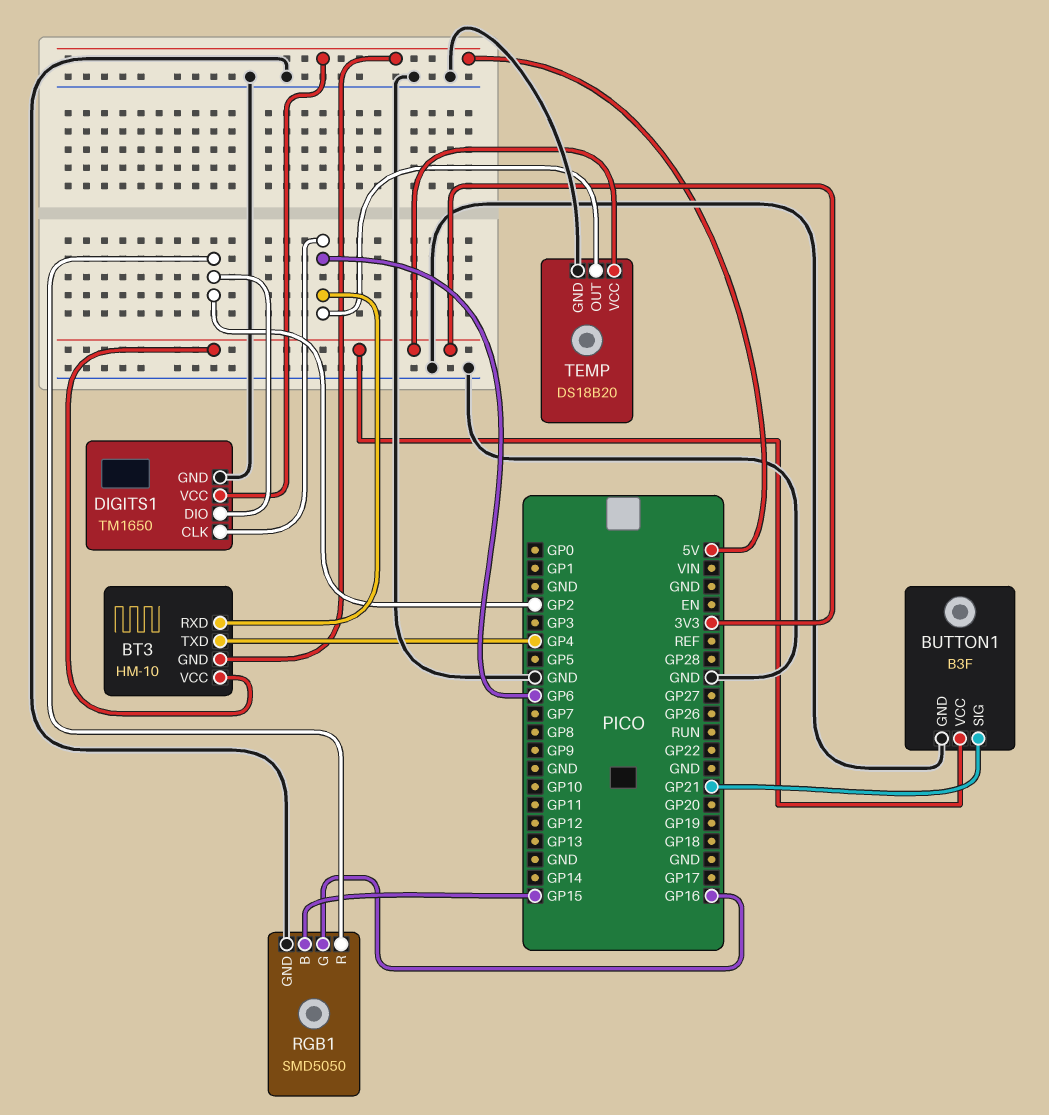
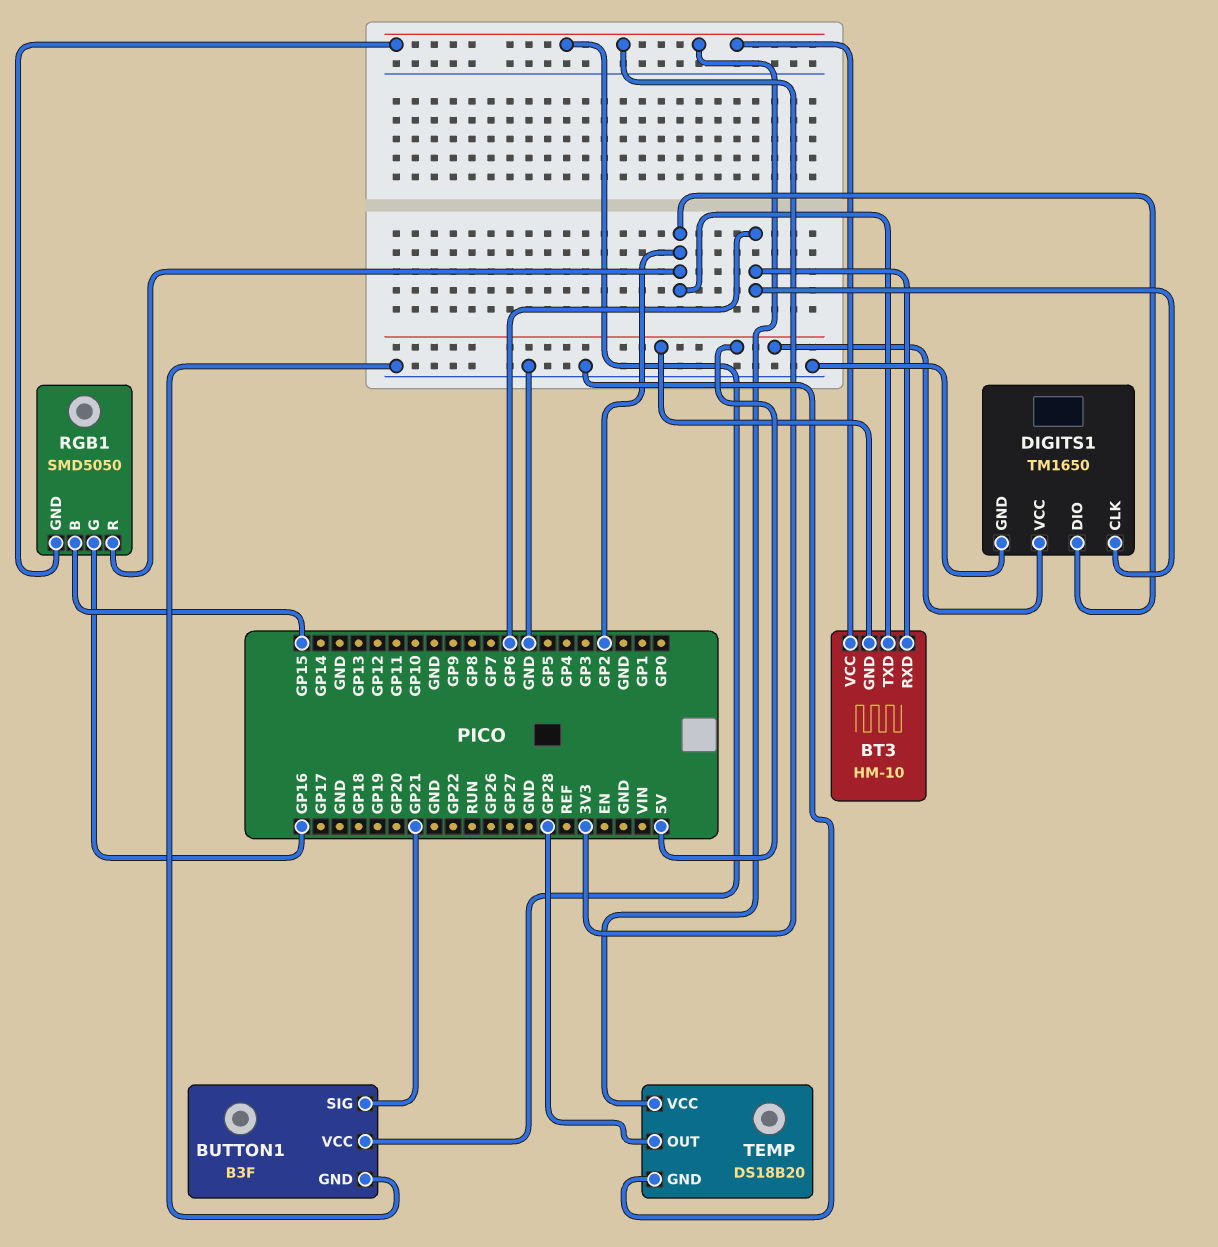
BT3 pin TXD: GP4 -> GP2
RGB1 pin GND: GND -> 3V3
TEMP pin OUT: GP6 -> GP28

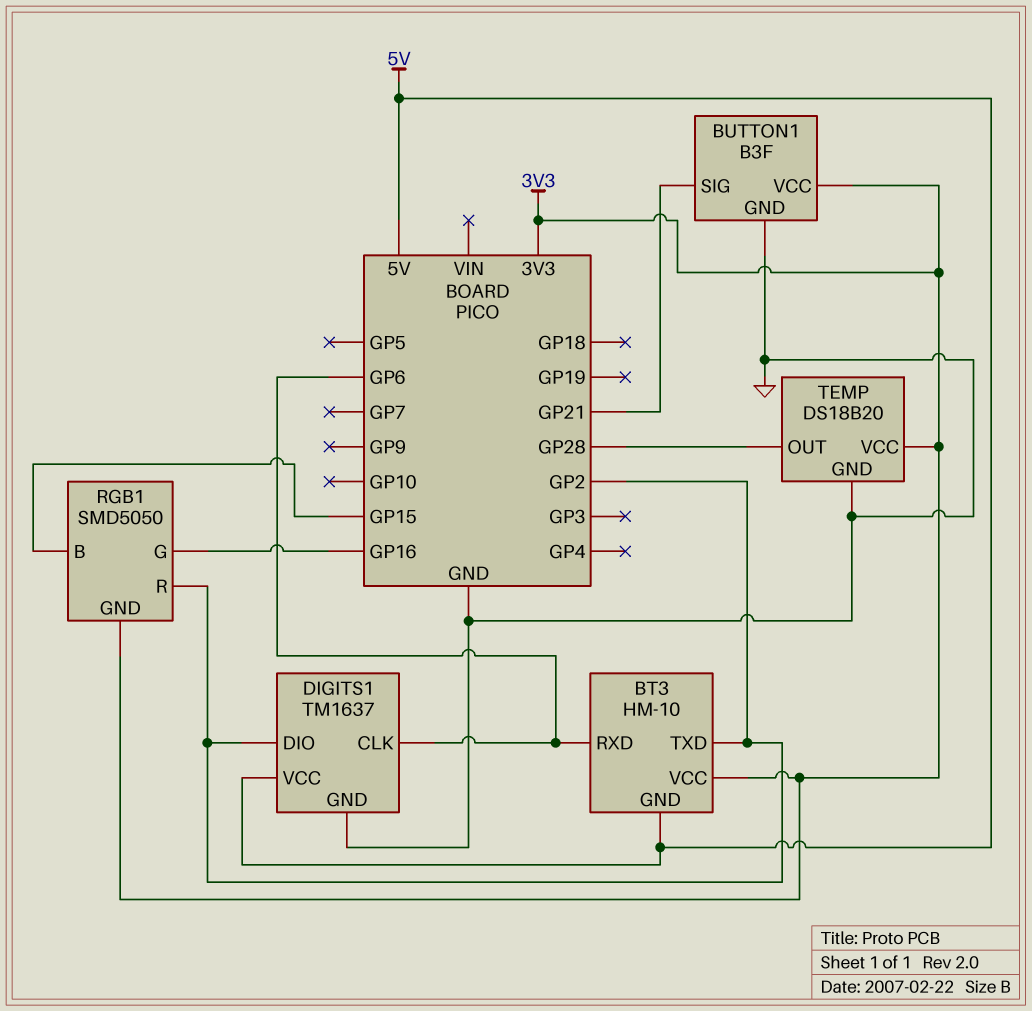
DIGITS1: TM1650 -> TM1637

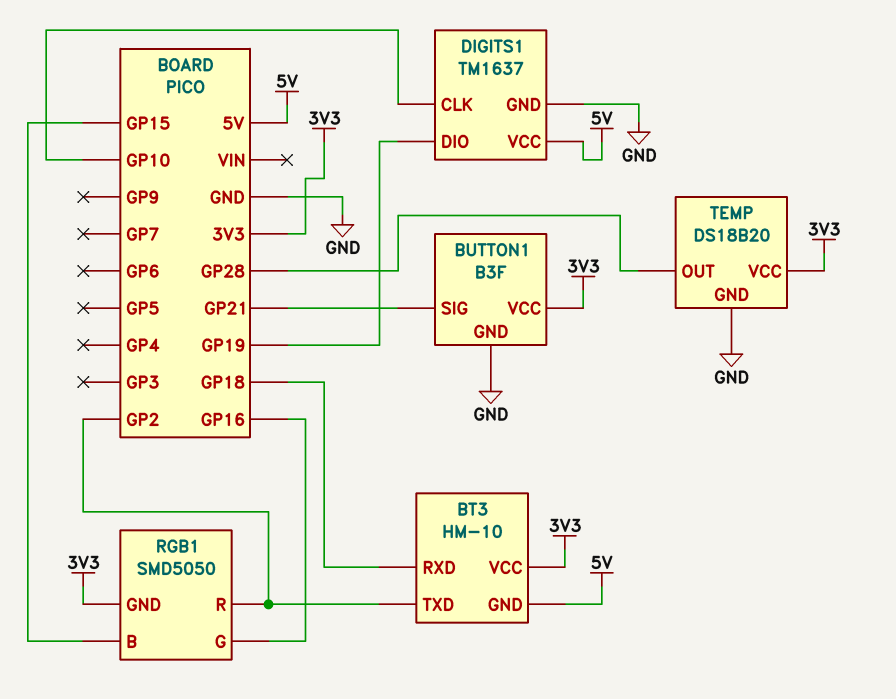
BT3 pin RXD: GP6 -> GP18
DIGITS1 pin CLK: GP6 -> GP10
DIGITS1 pin DIO: GP2 -> GP19

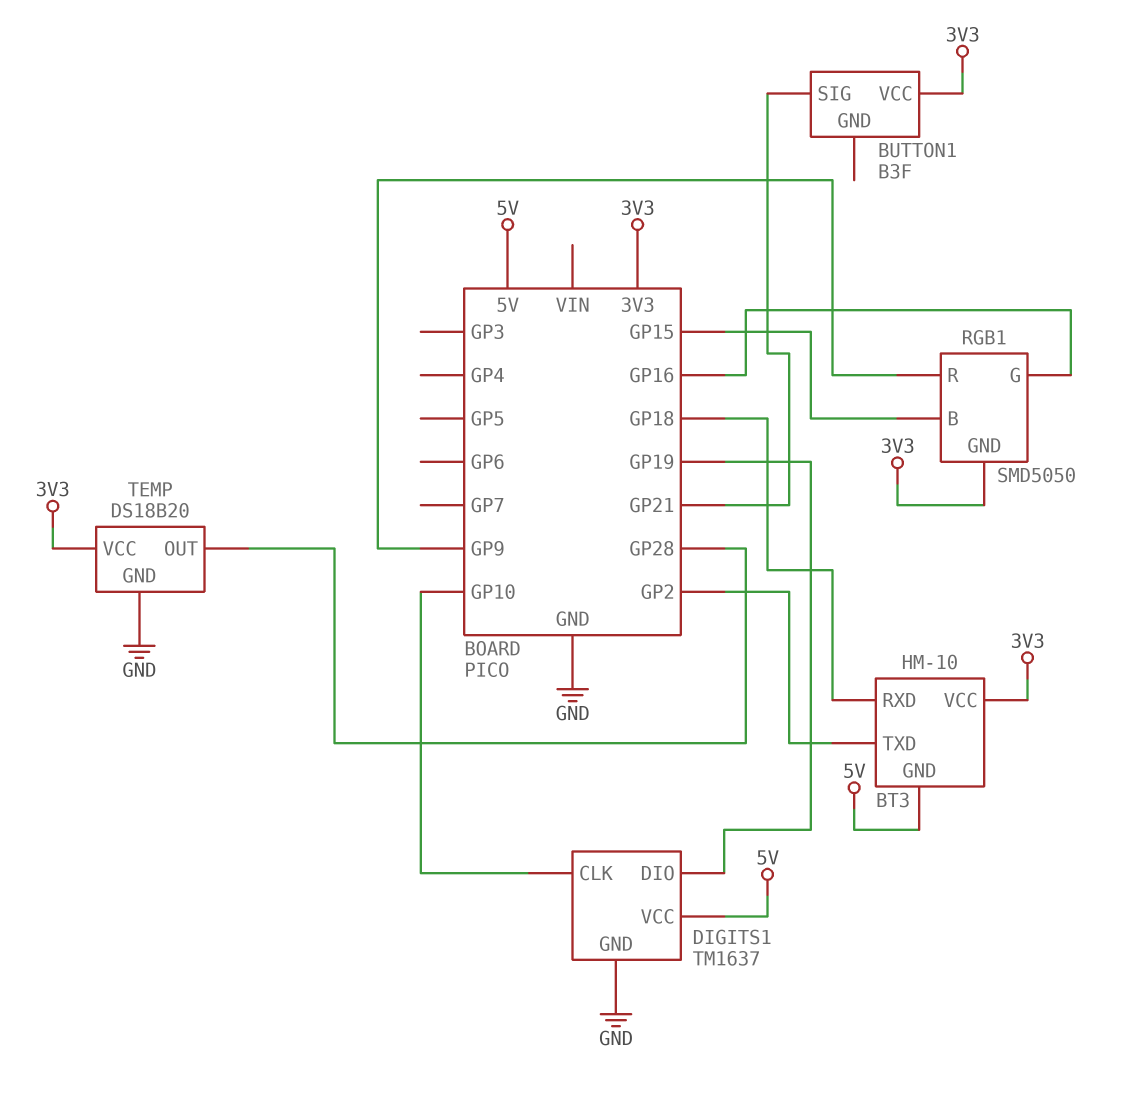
BUTTON1 pin GND: GND -> none
RGB1 pin R: GP2 -> GP9

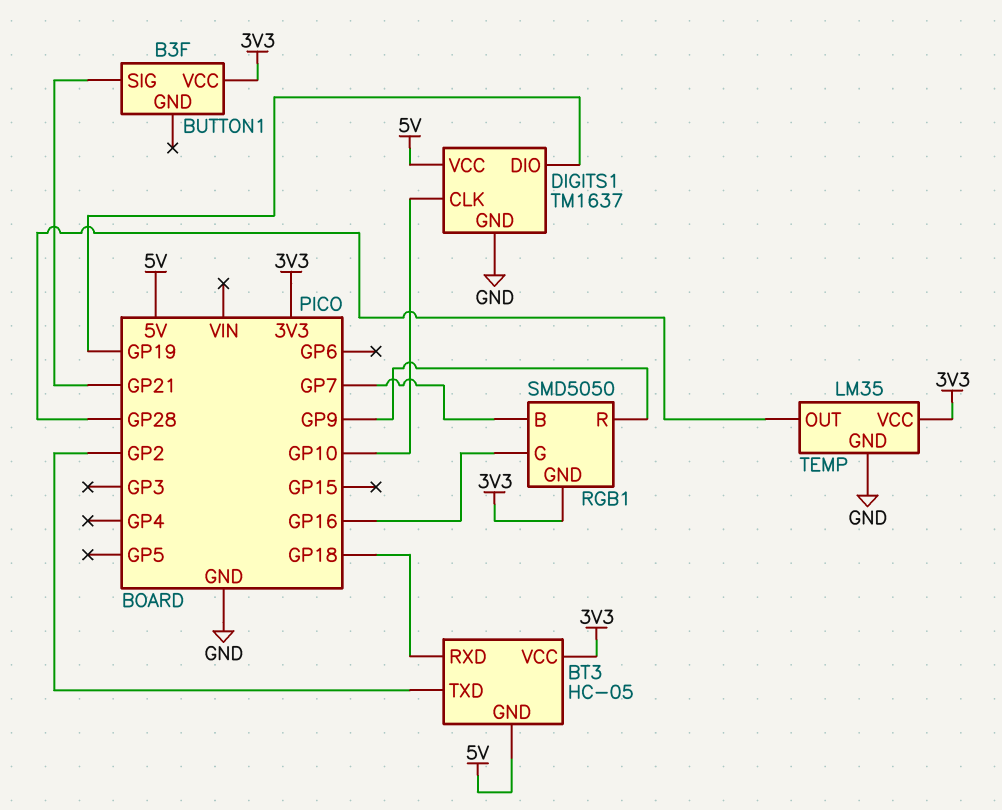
BT3: HM-10 -> HC-05
RGB1 pin B: GP15 -> GP7
TEMP: DS18B20 -> LM35

